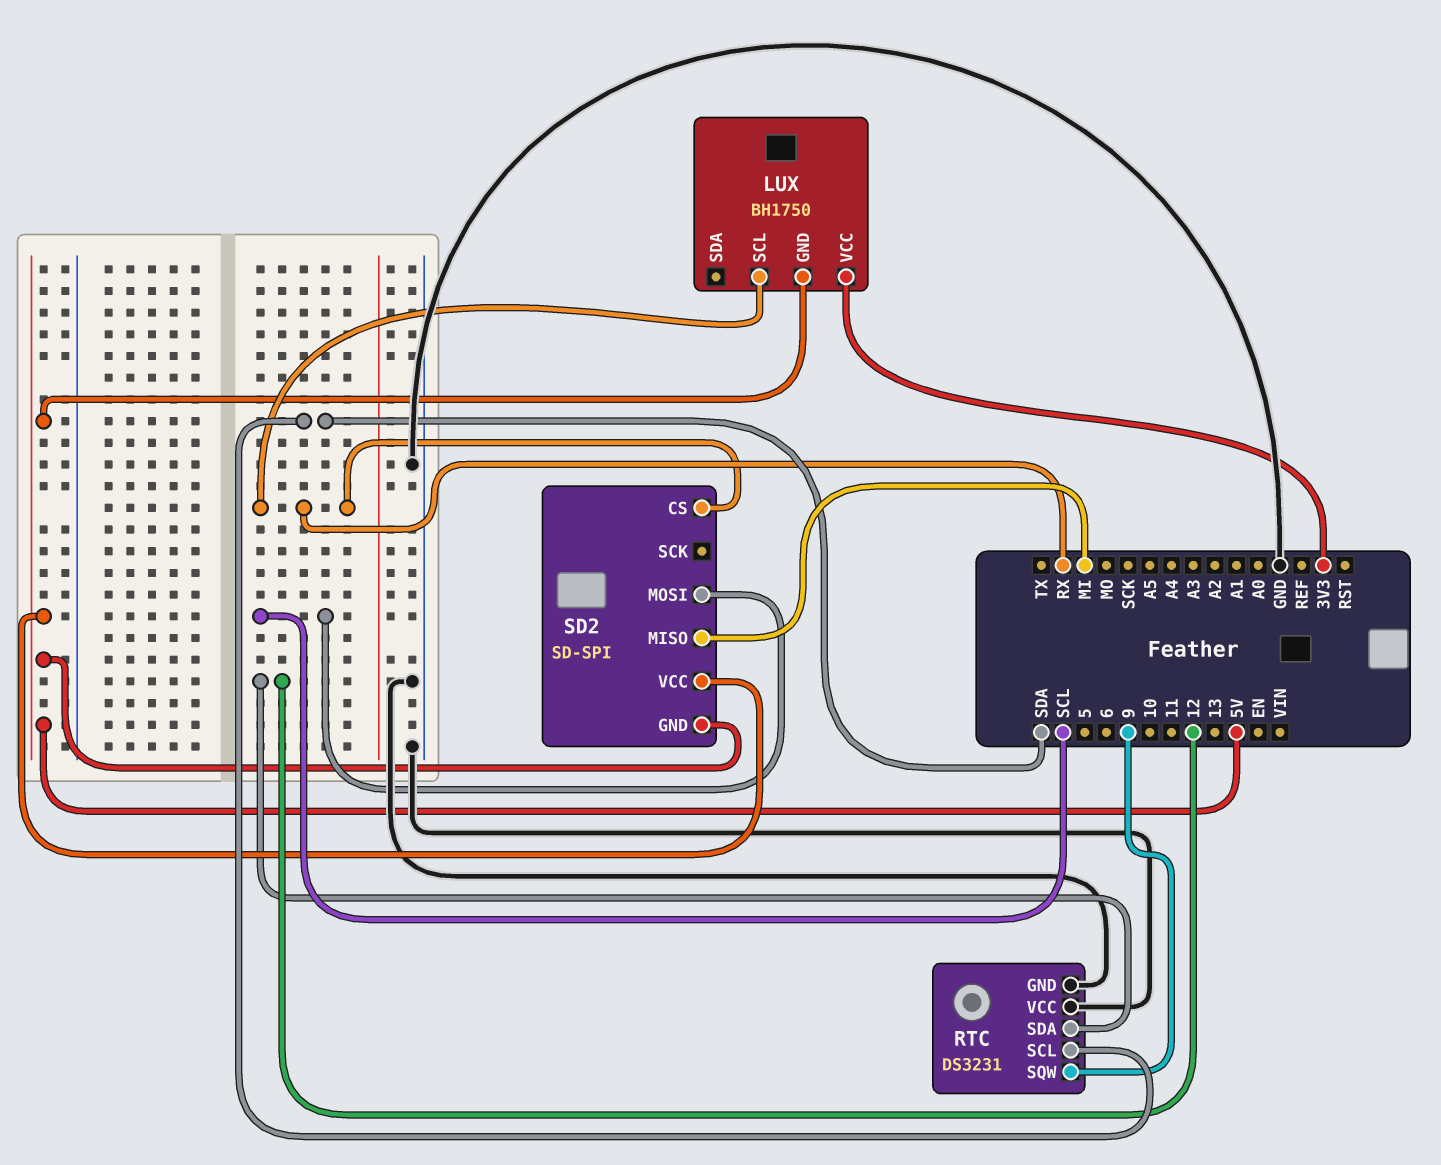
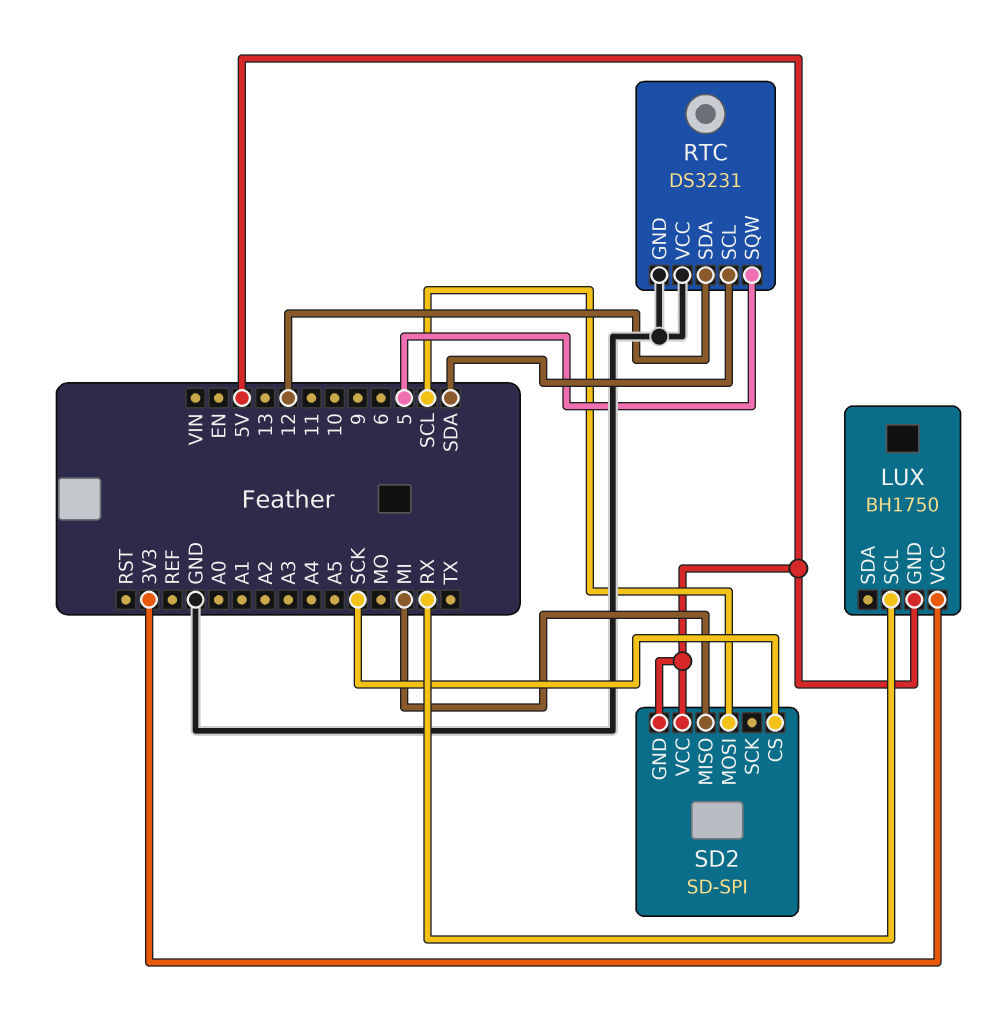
RTC pin SQW: 9 -> 5
SD2 pin CS: RX -> SCK

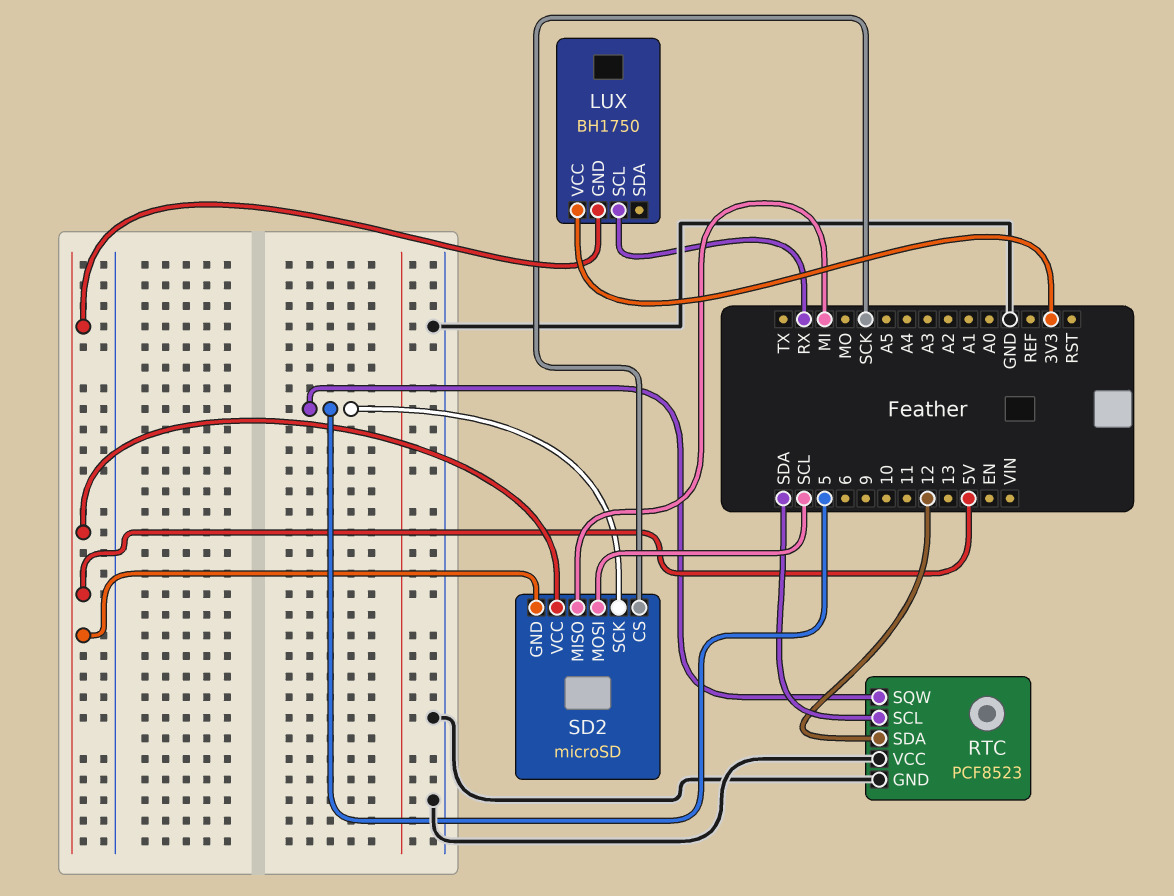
RTC: DS3231 -> PCF8523
SD2: SD-SPI -> microSD
SD2 pin SCK: none -> 5

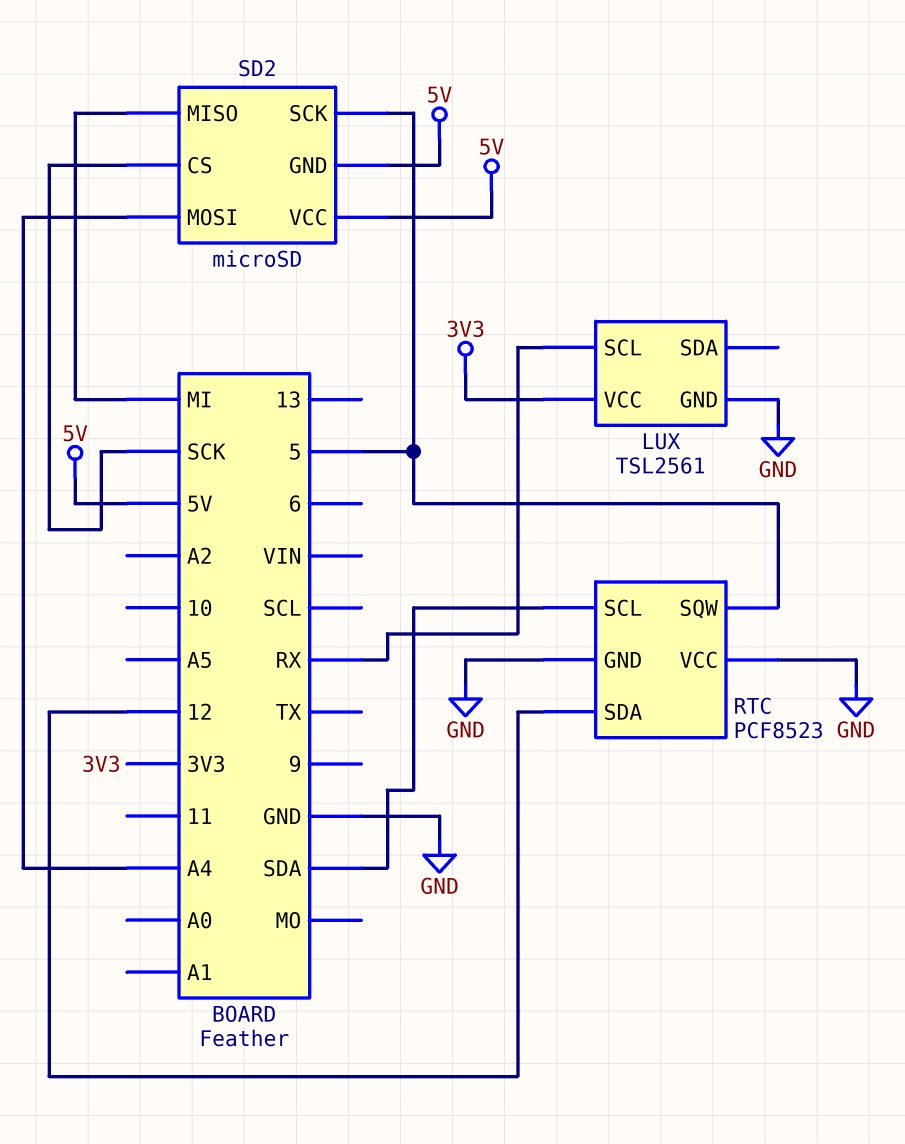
LUX: BH1750 -> TSL2561
LUX pin GND: 5V -> GND
SD2 pin MOSI: SCL -> A4

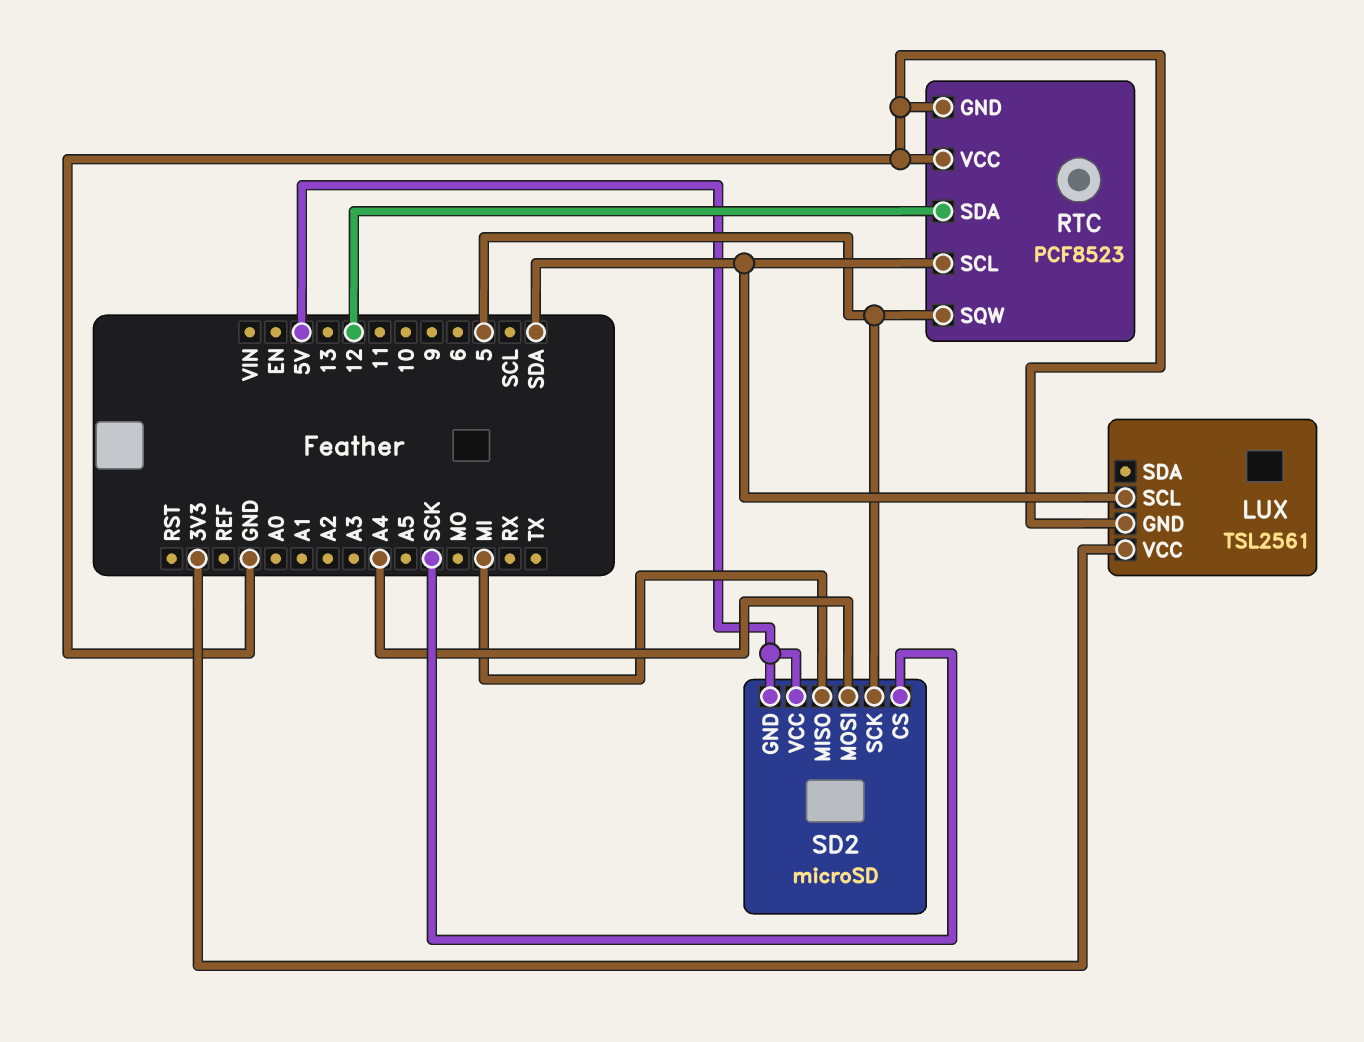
LUX pin SCL: RX -> SDA

